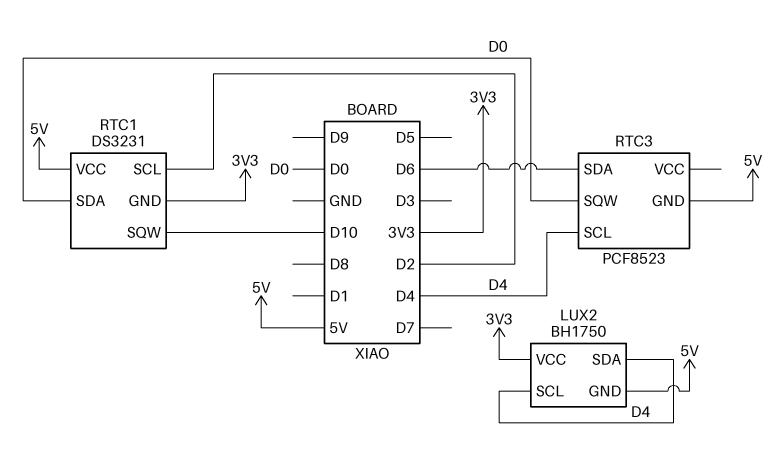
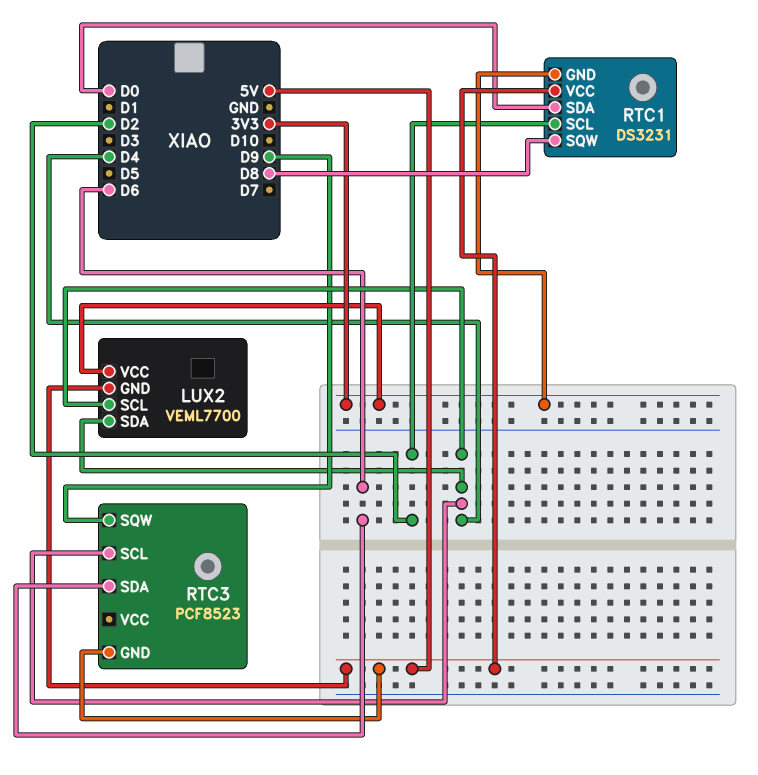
LUX2: BH1750 -> VEML7700
RTC1 pin SQW: D10 -> D8
RTC3 pin SQW: D0 -> D9

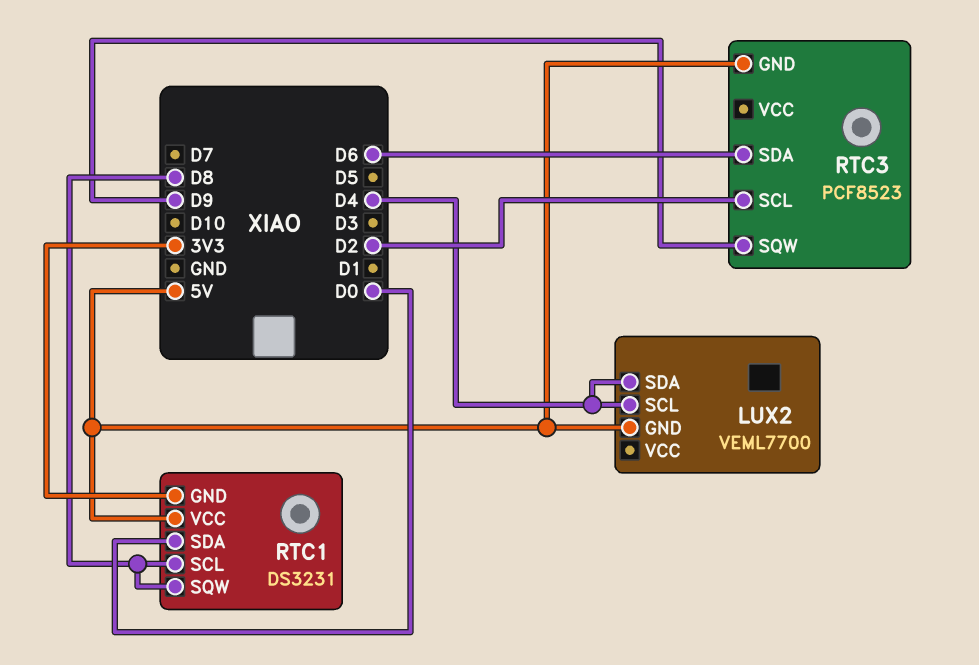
LUX2 pin VCC: 3V3 -> none
RTC1 pin SCL: D2 -> D8
RTC3 pin SCL: D4 -> D2

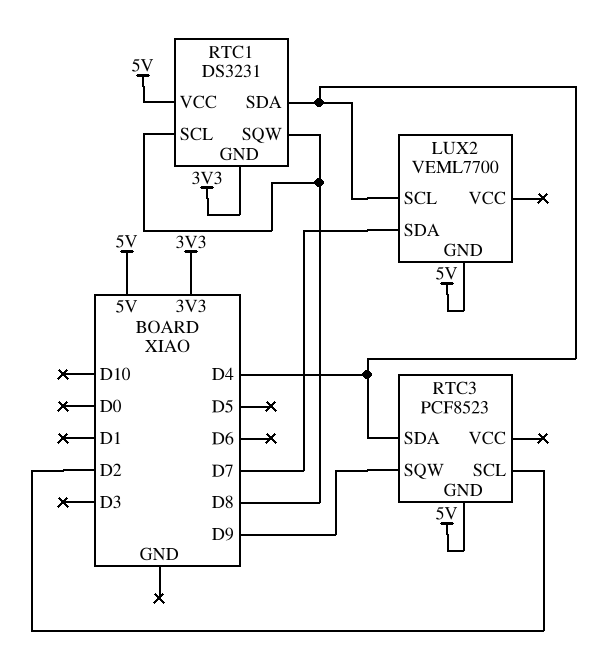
LUX2 pin SDA: D4 -> D7
RTC1 pin SDA: D0 -> D4
RTC3 pin SDA: D6 -> D4

